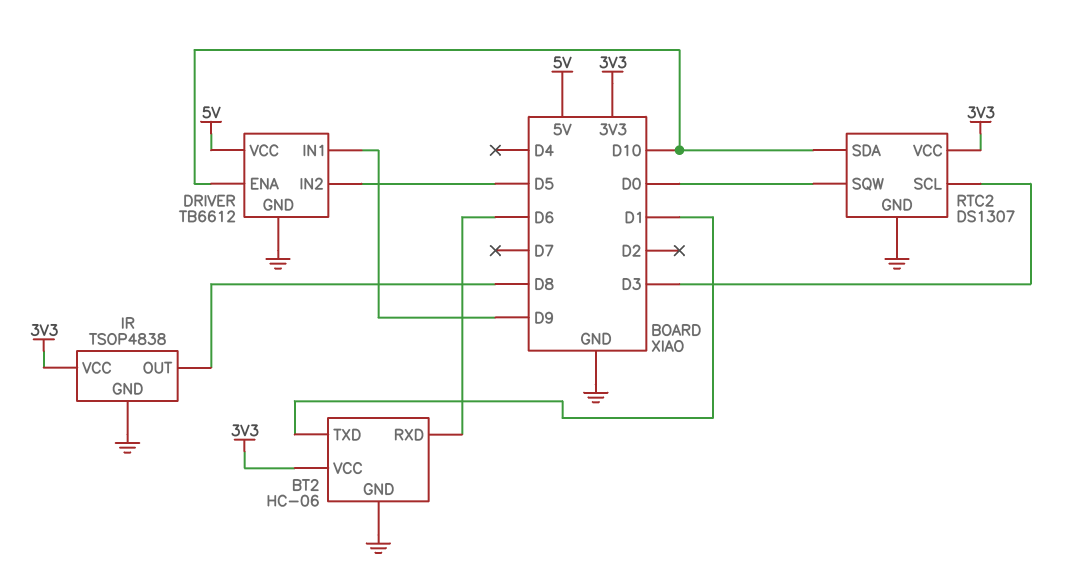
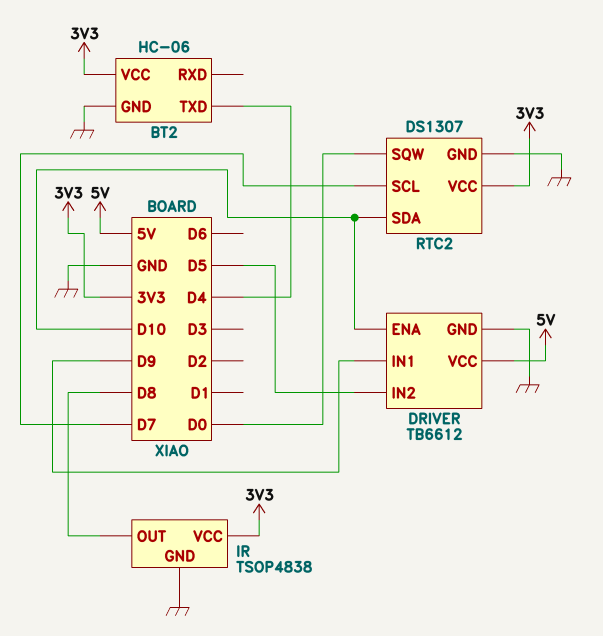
BT2 pin RXD: D6 -> none
BT2 pin TXD: D1 -> D4
RTC2 pin SCL: D3 -> D7

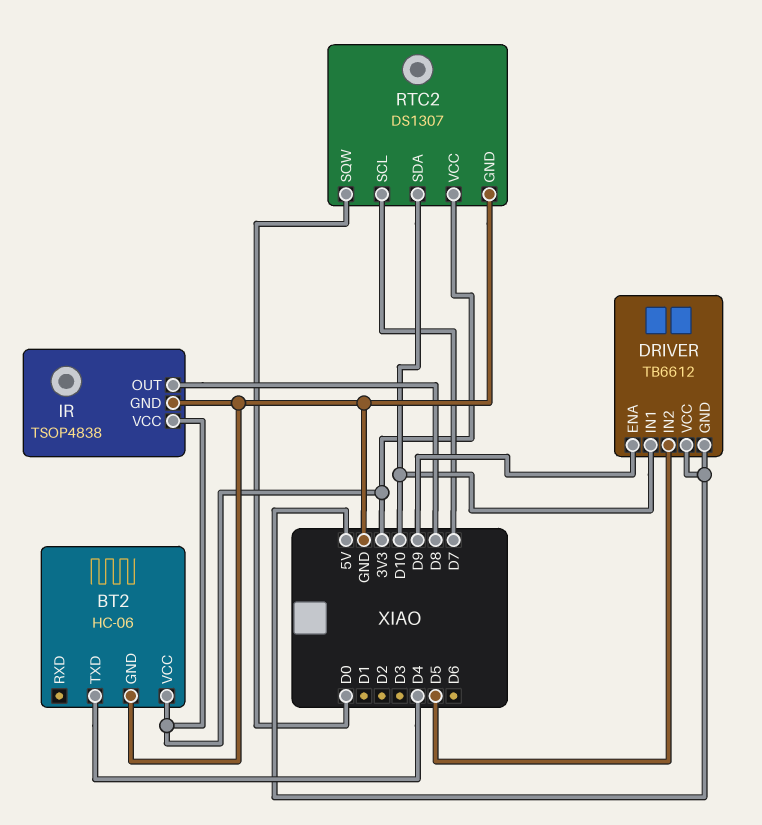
DRIVER pin ENA: D10 -> D9
DRIVER pin GND: GND -> 5V
DRIVER pin IN1: D9 -> D10

